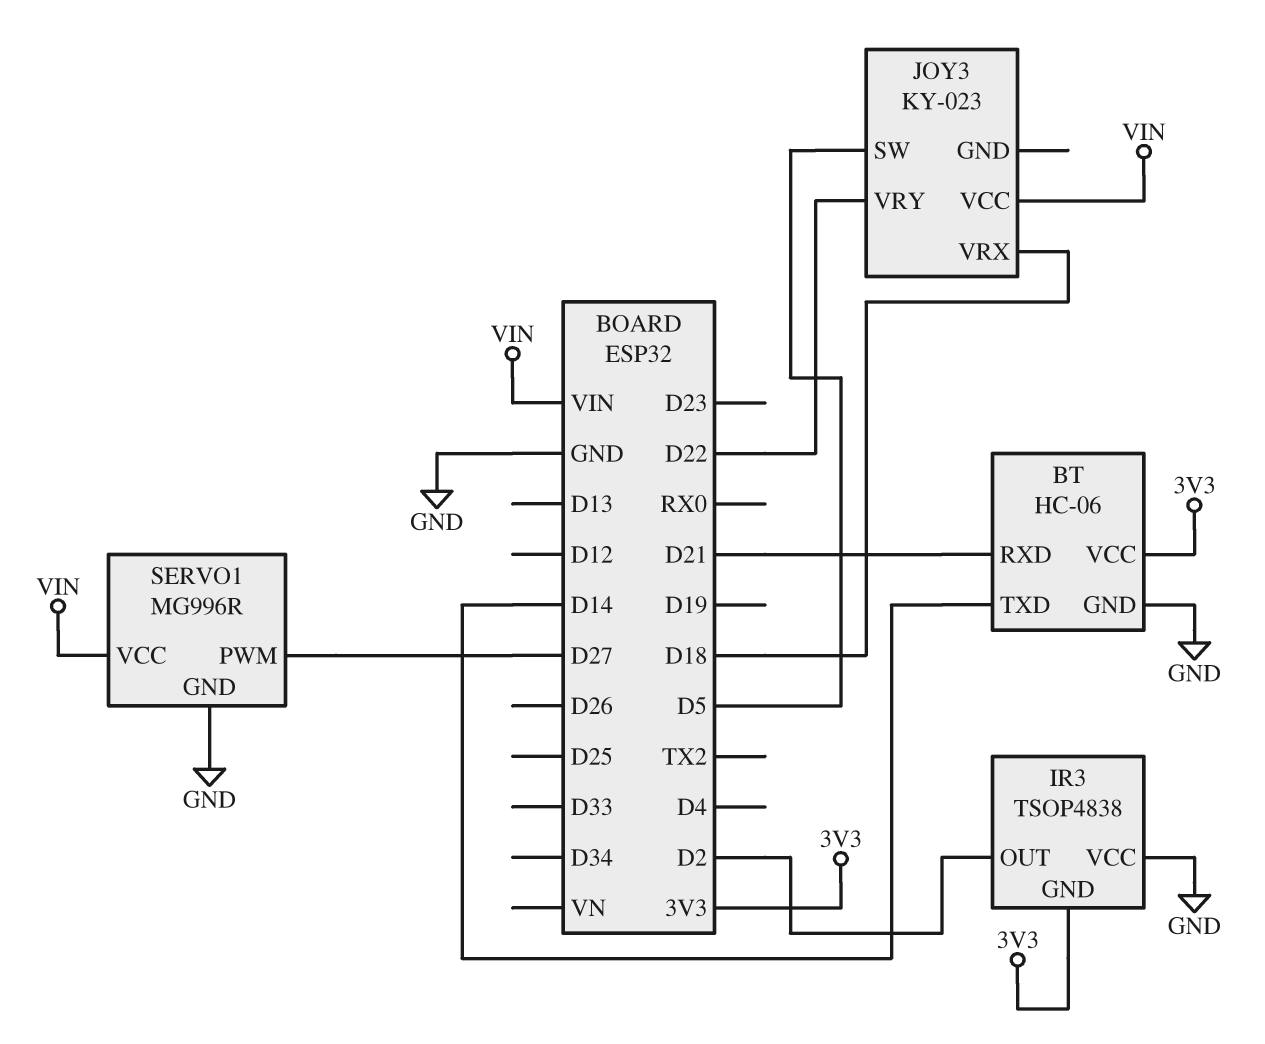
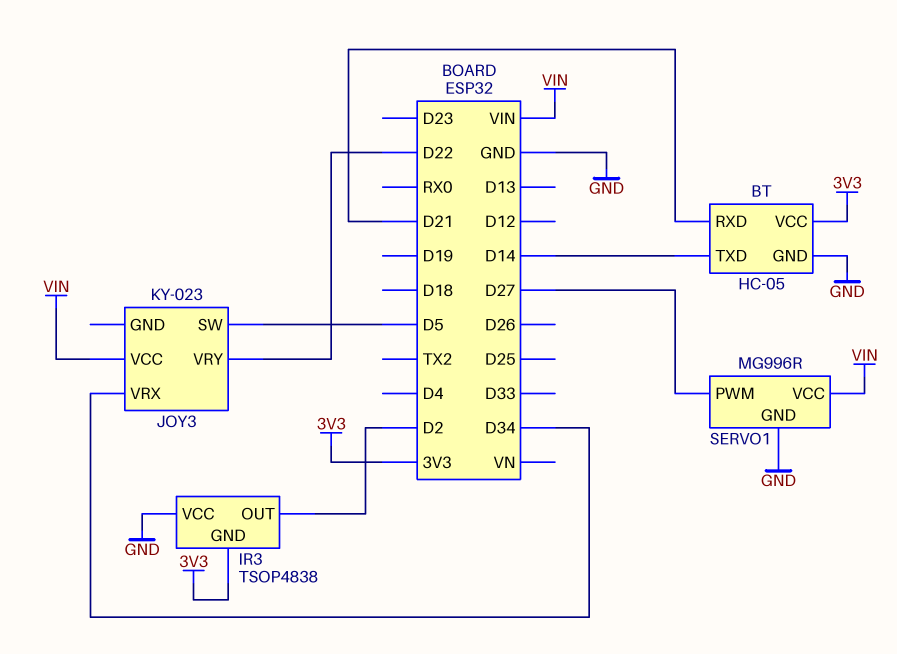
BT: HC-06 -> HC-05
JOY3 pin VRX: D18 -> D34

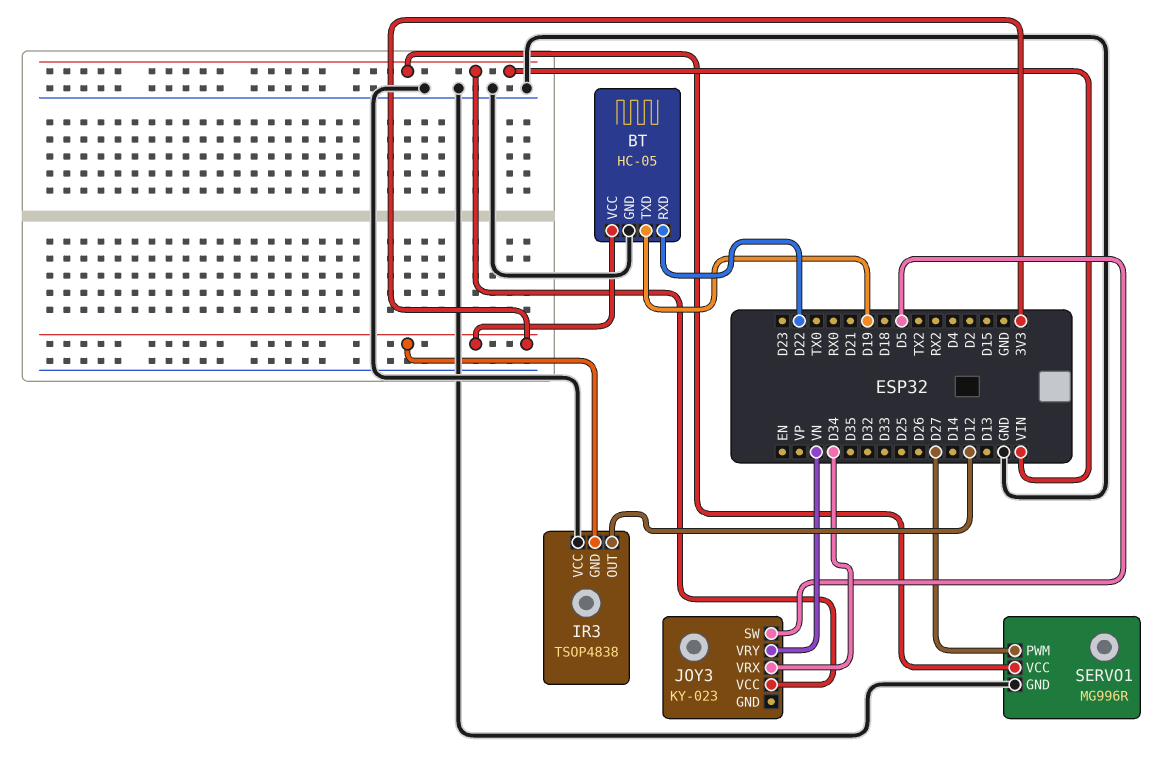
BT pin RXD: D21 -> D22
BT pin TXD: D14 -> D19
IR3 pin OUT: D2 -> D12
JOY3 pin VRY: D22 -> VN

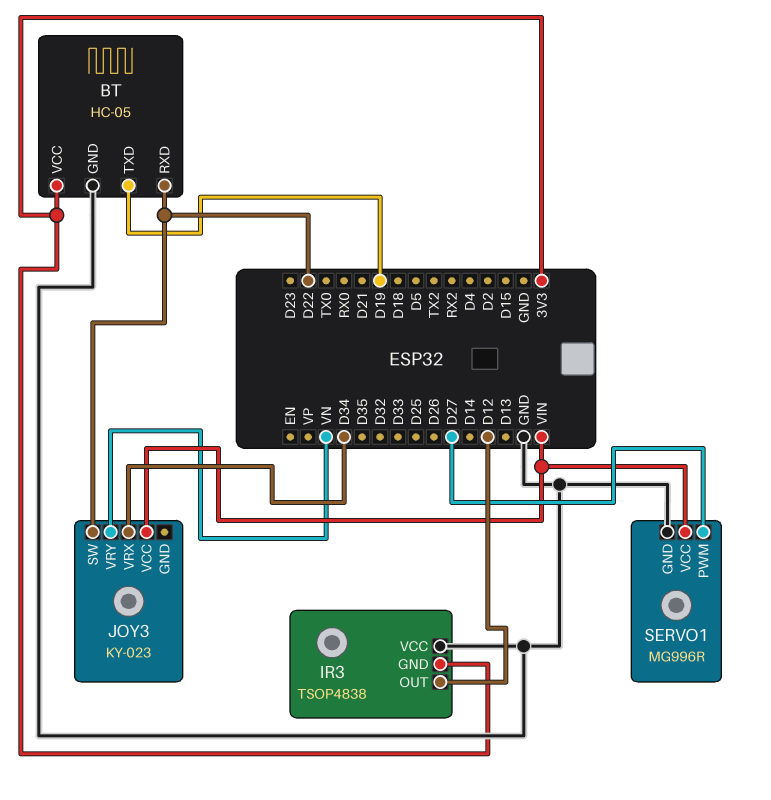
JOY3 pin SW: D5 -> D22

